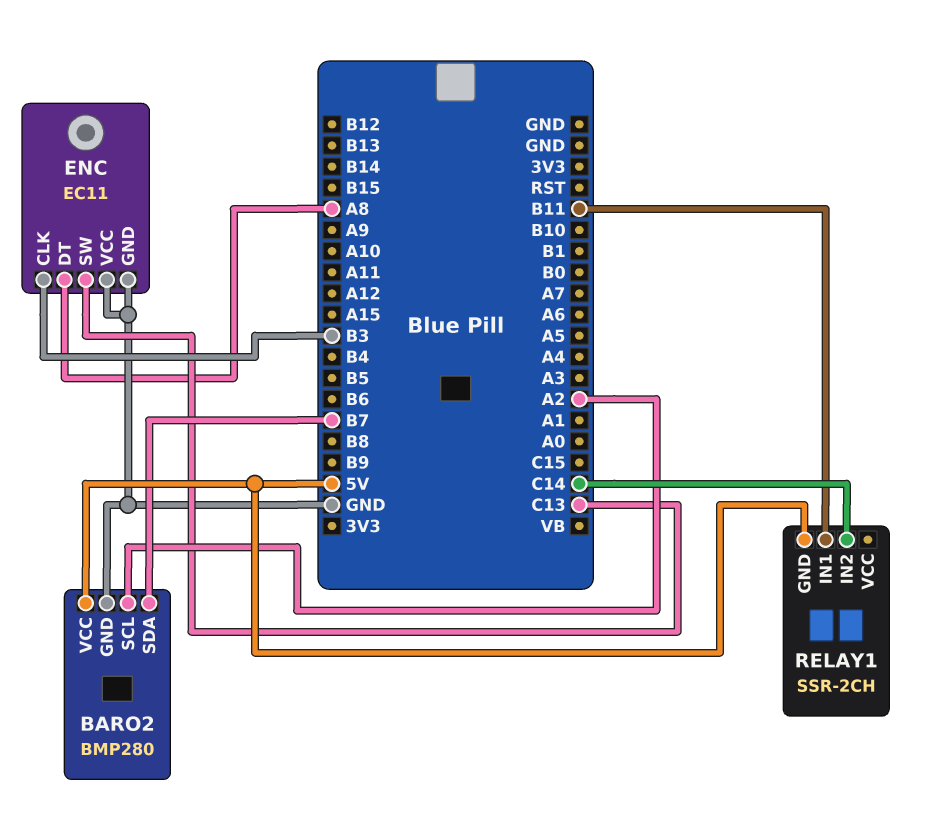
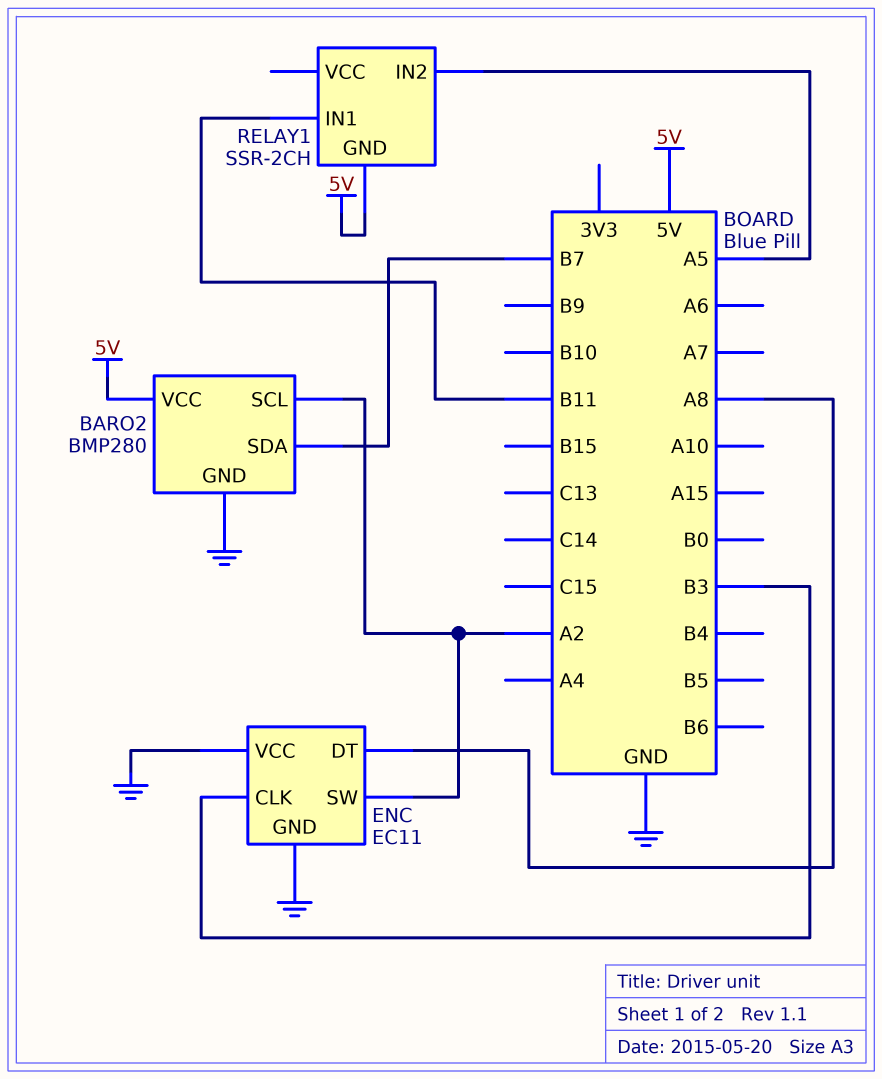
ENC pin SW: C13 -> A2
RELAY1 pin IN2: C14 -> A5

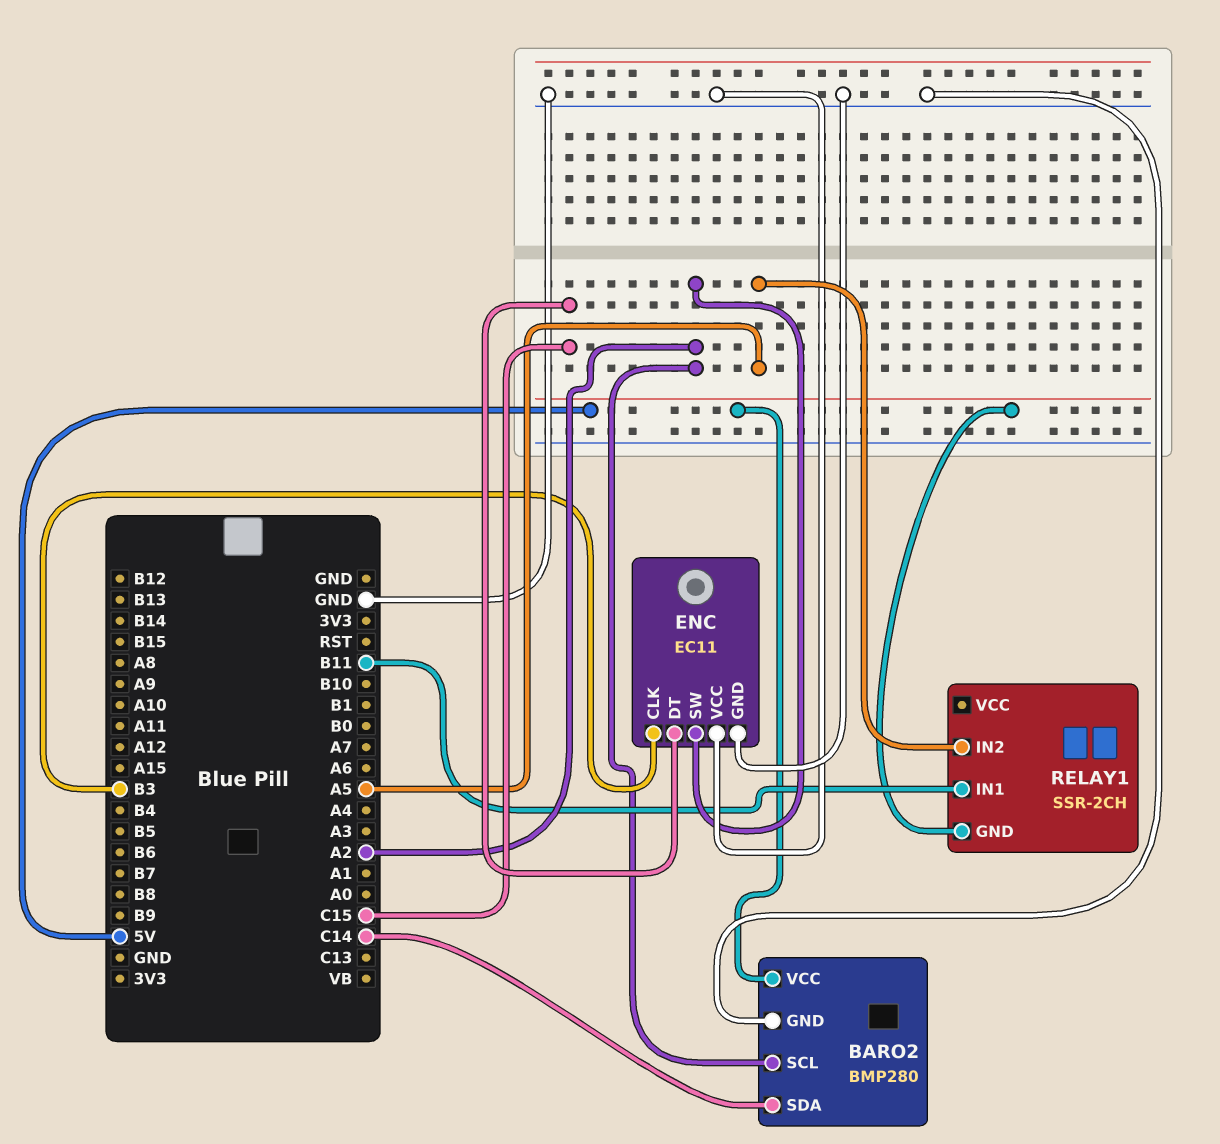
BARO2 pin SDA: B7 -> C14
ENC pin DT: A8 -> C15

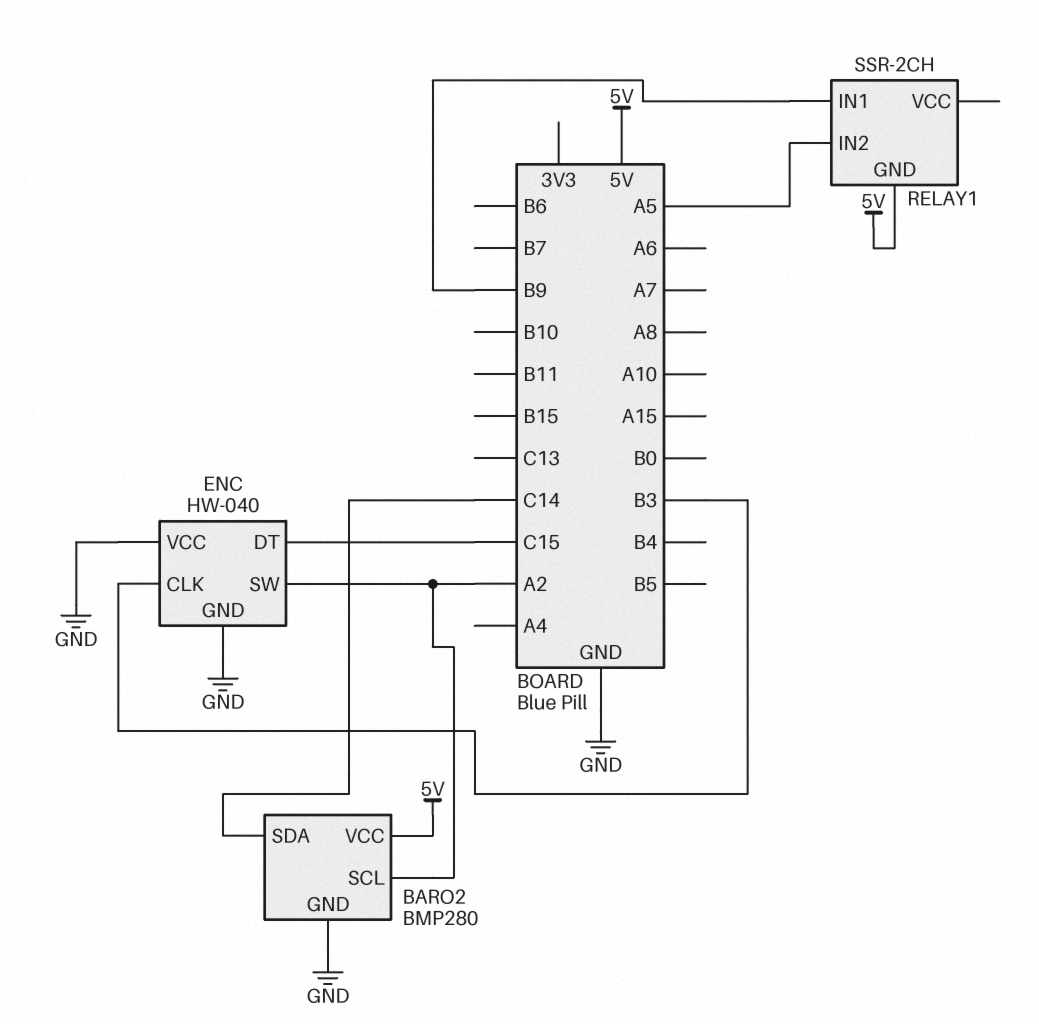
ENC: EC11 -> HW-040
RELAY1 pin IN1: B11 -> B9

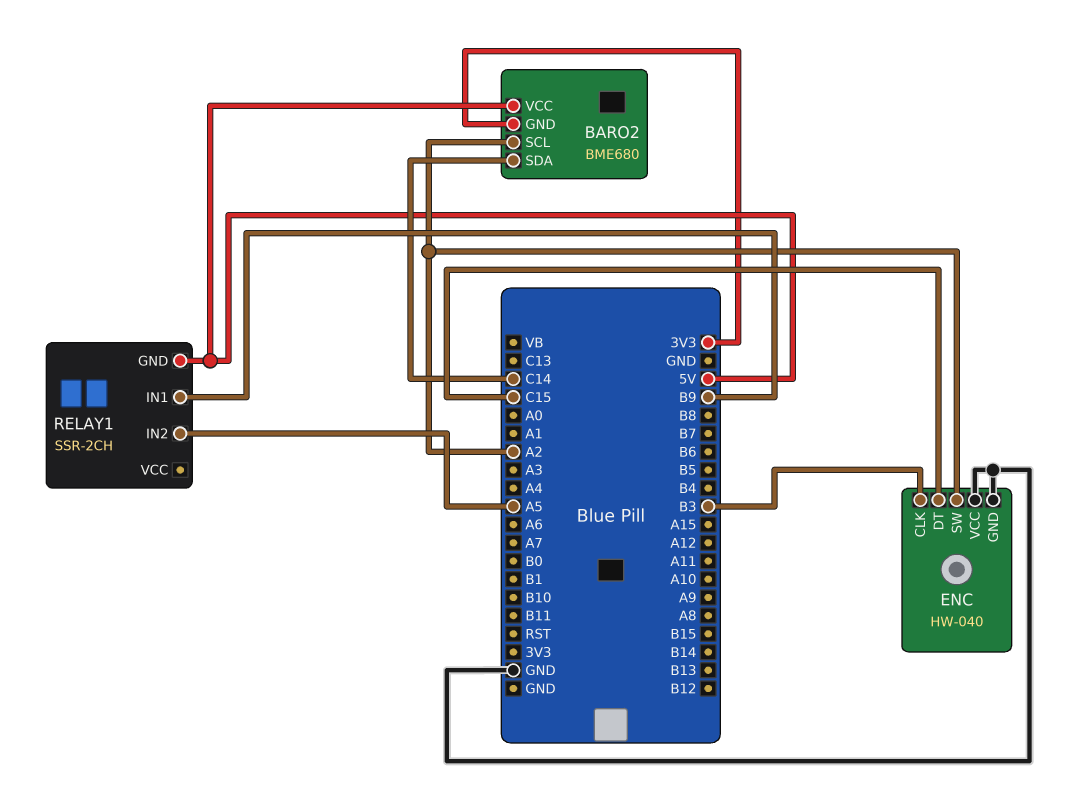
BARO2: BMP280 -> BME680
BARO2 pin GND: GND -> 3V3

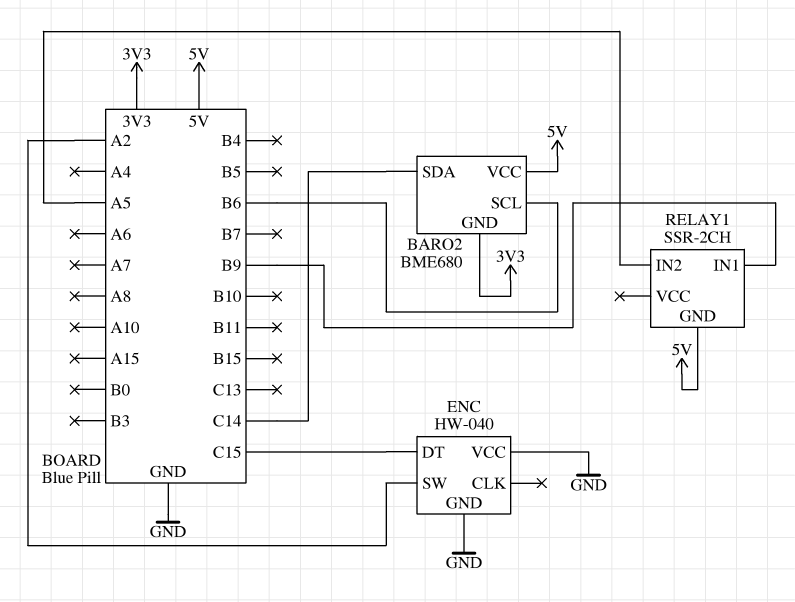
BARO2 pin SCL: A2 -> B6
ENC pin CLK: B3 -> none

